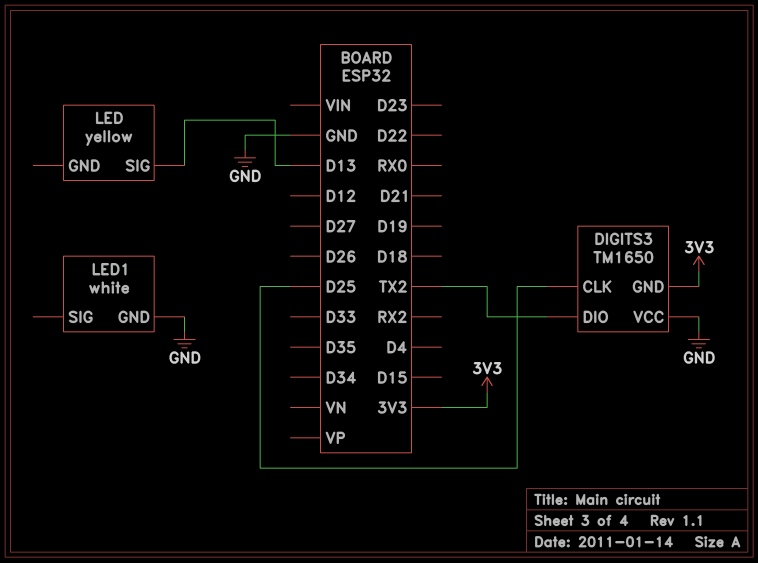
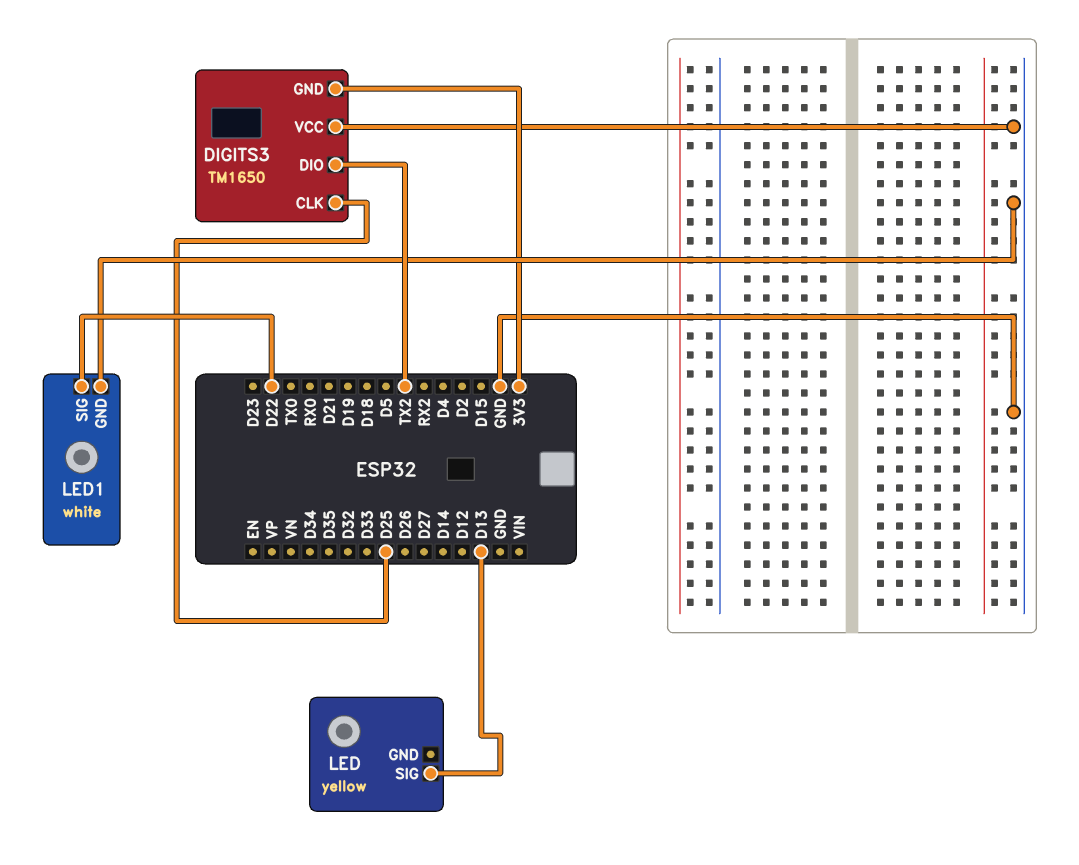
LED1 pin SIG: none -> D22

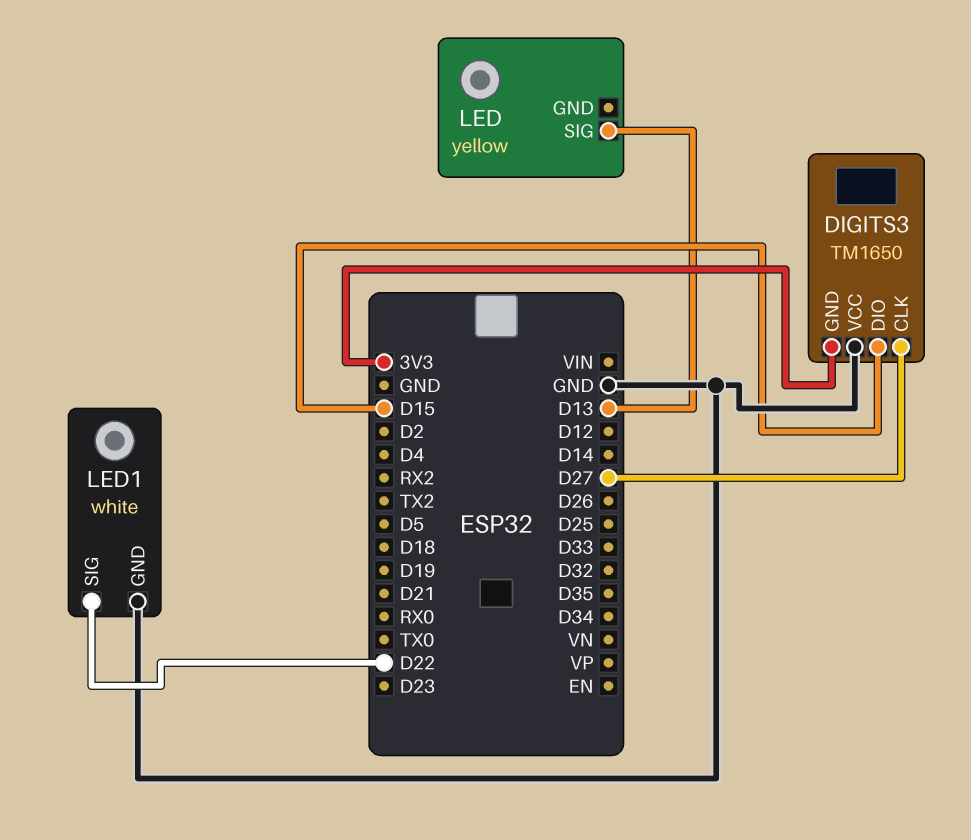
DIGITS3 pin CLK: D25 -> D27
DIGITS3 pin DIO: TX2 -> D15

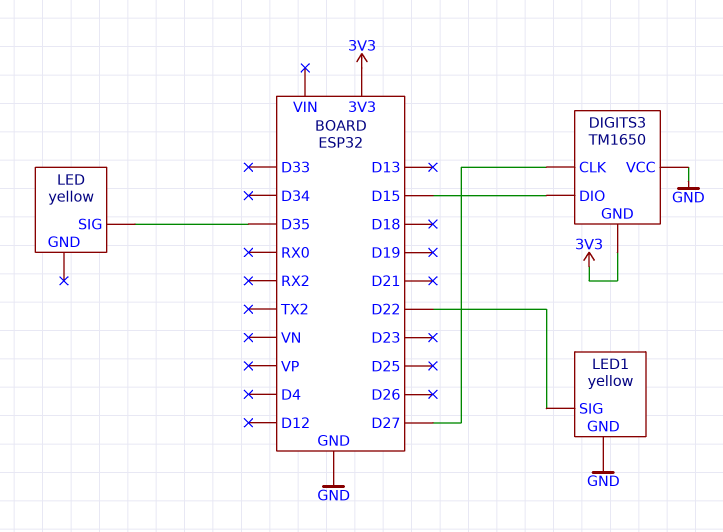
LED pin SIG: D13 -> D35
LED1: white -> yellow

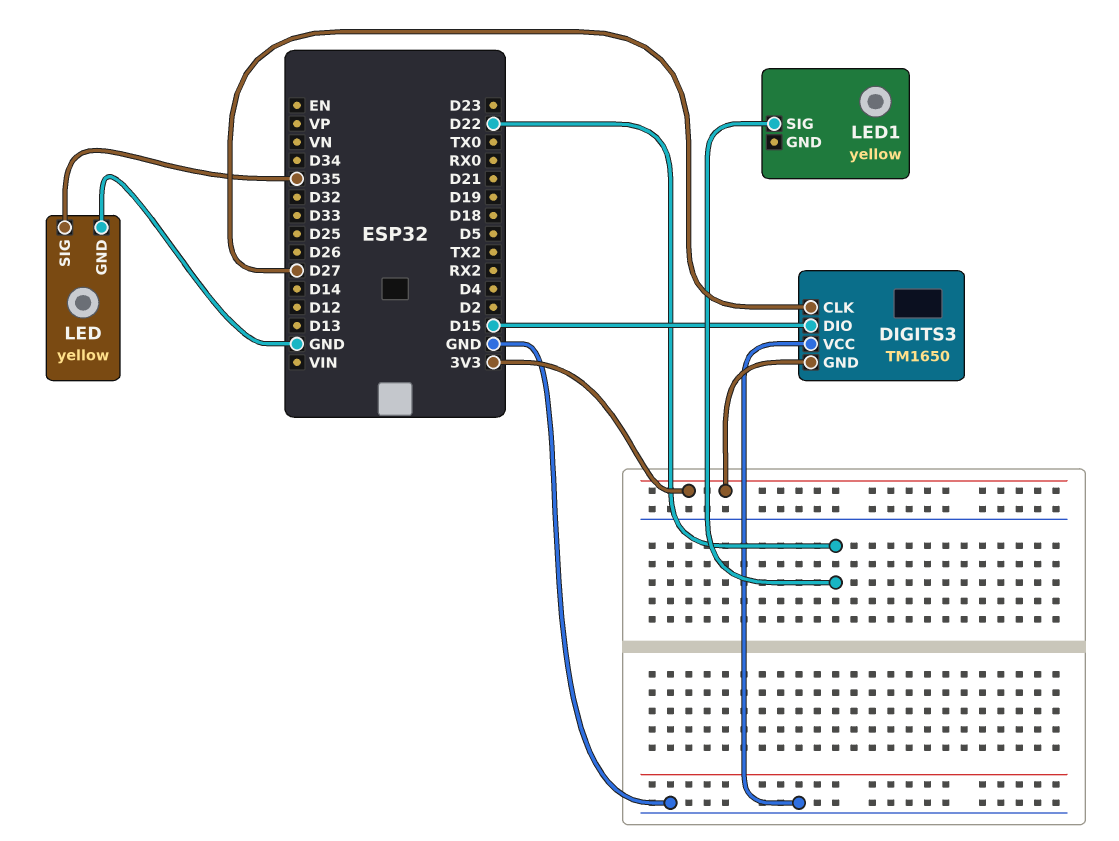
LED pin GND: none -> GND
LED1 pin GND: GND -> none

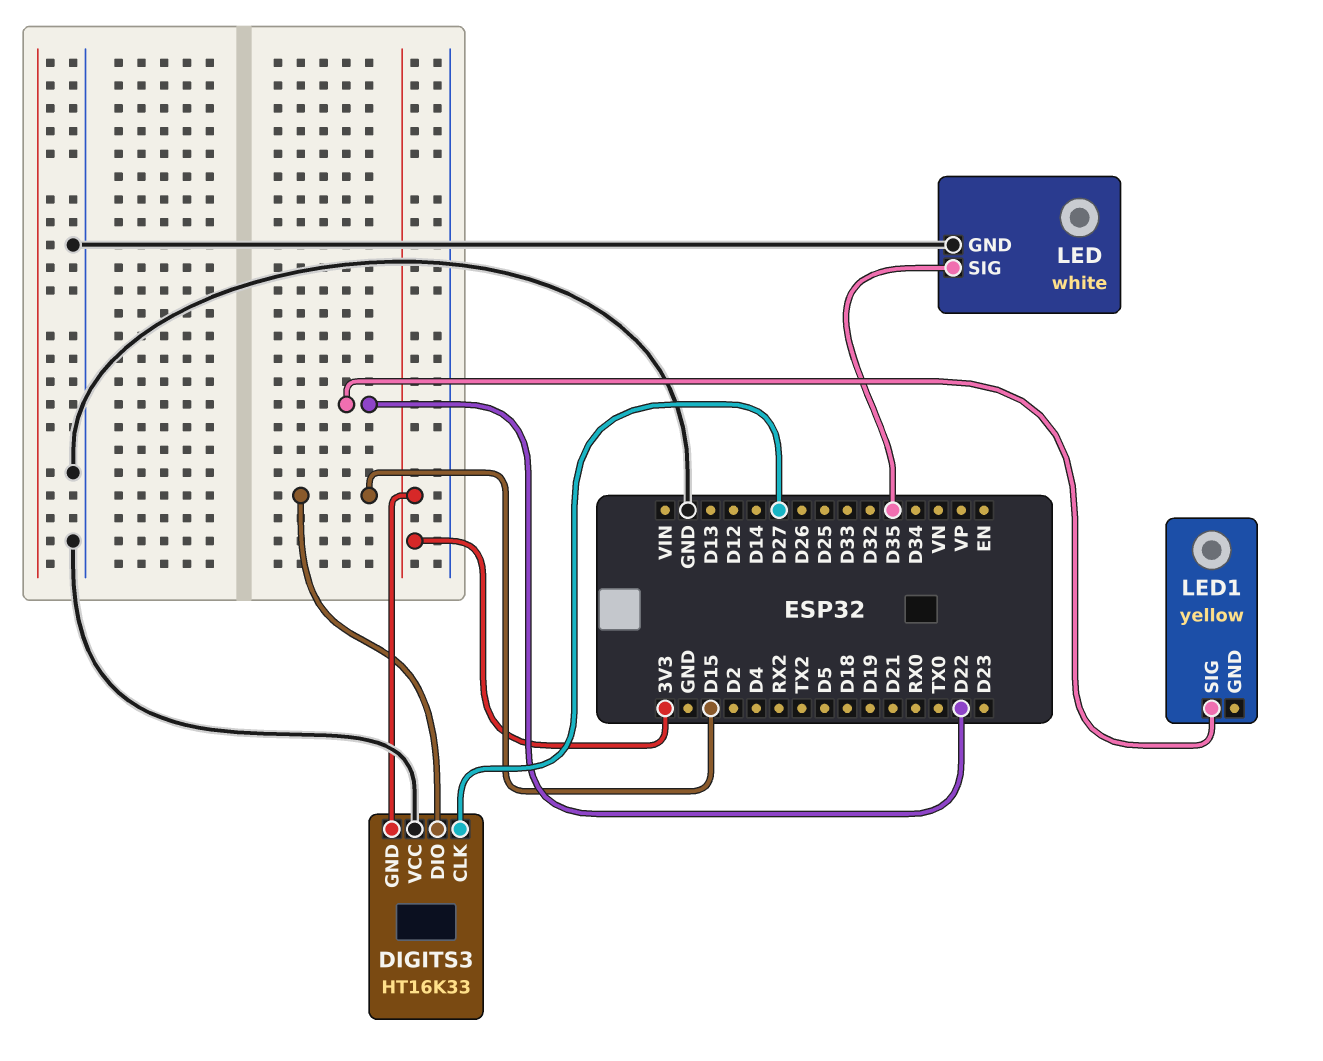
DIGITS3: TM1650 -> HT16K33
LED: yellow -> white

